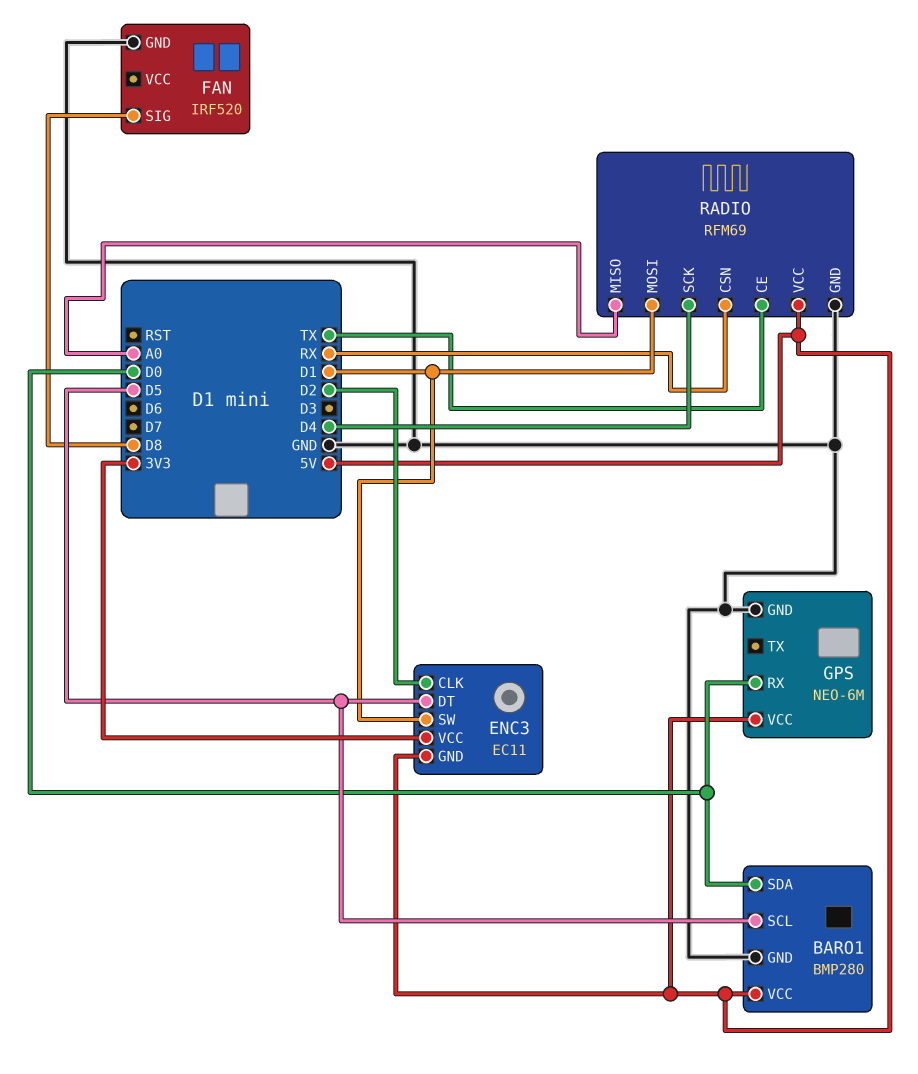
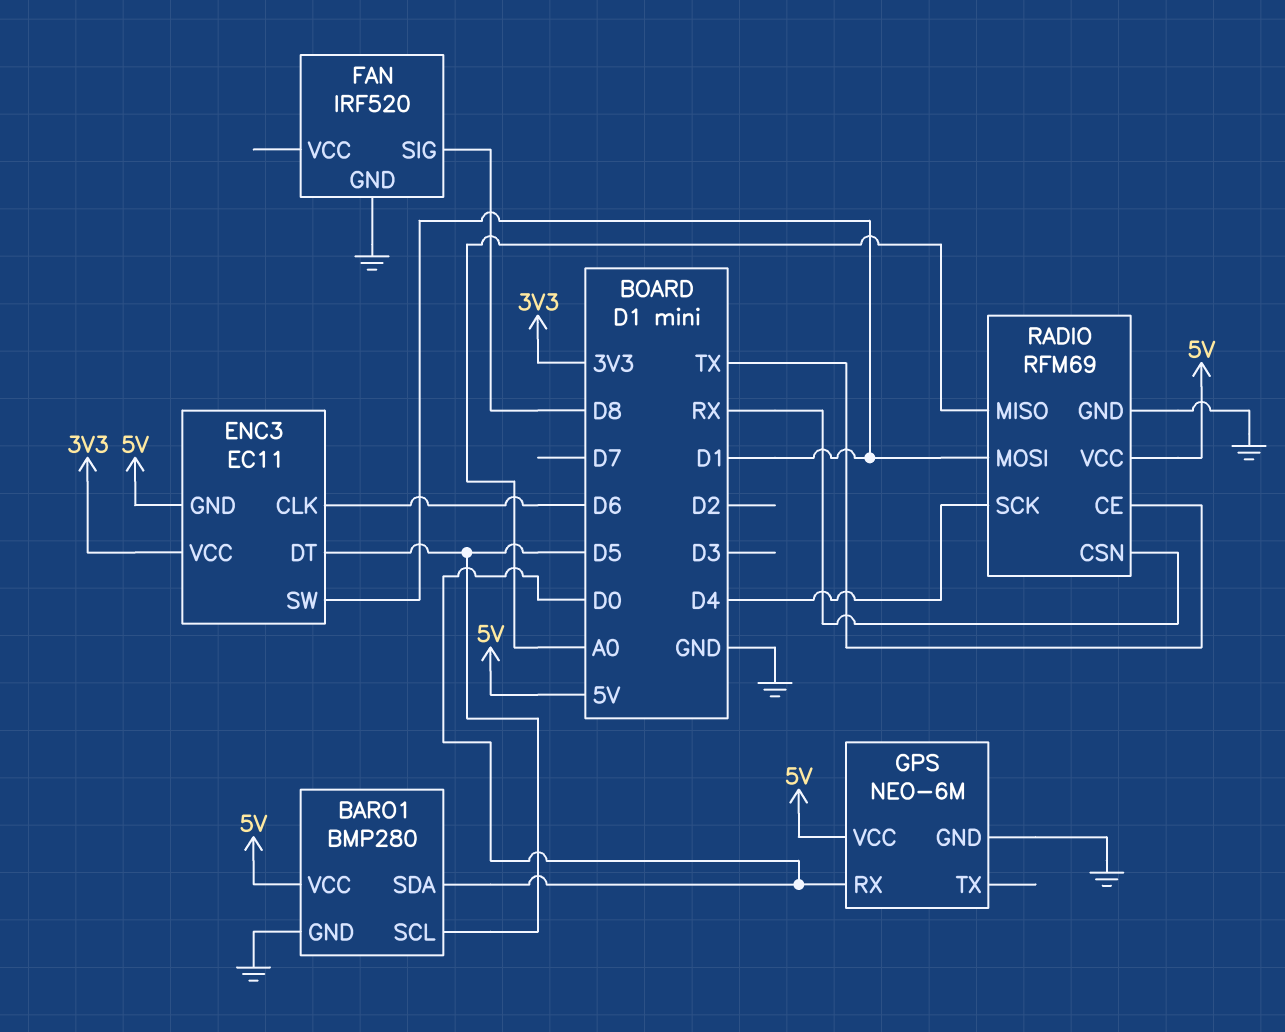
ENC3 pin CLK: D2 -> D6

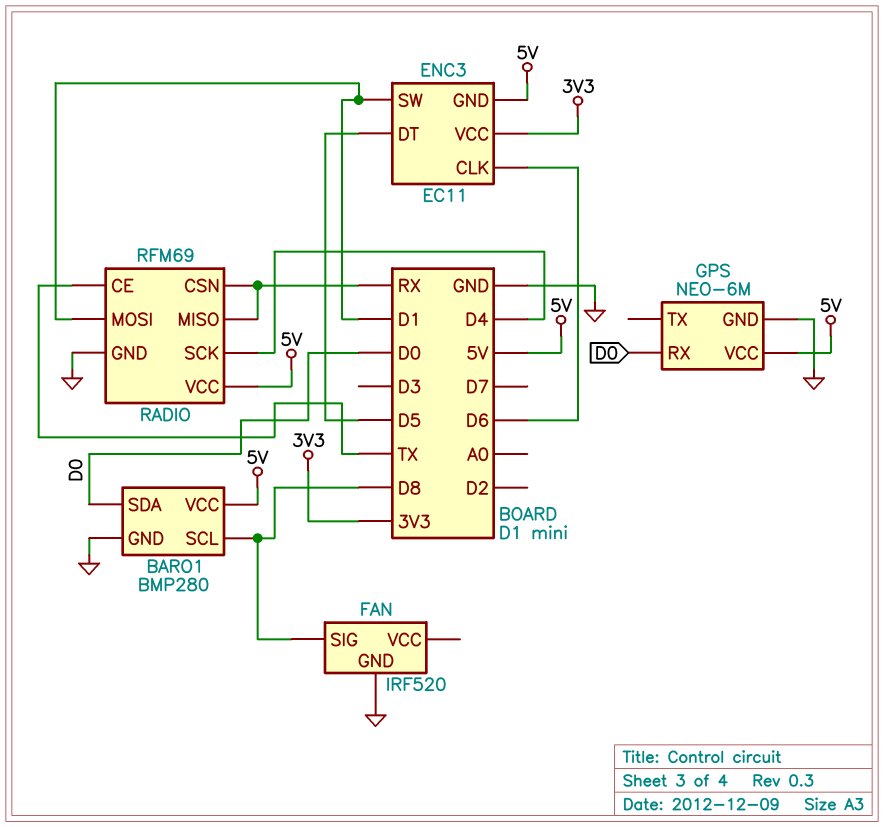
BARO1 pin SCL: D5 -> D8
RADIO pin MISO: A0 -> RX

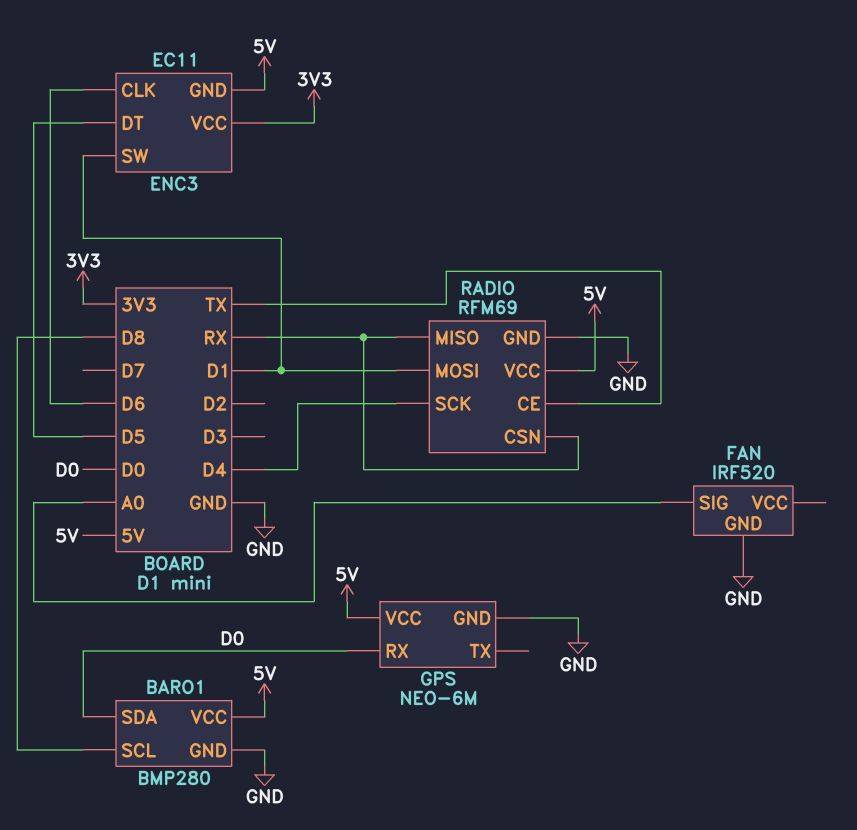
FAN pin SIG: D8 -> A0

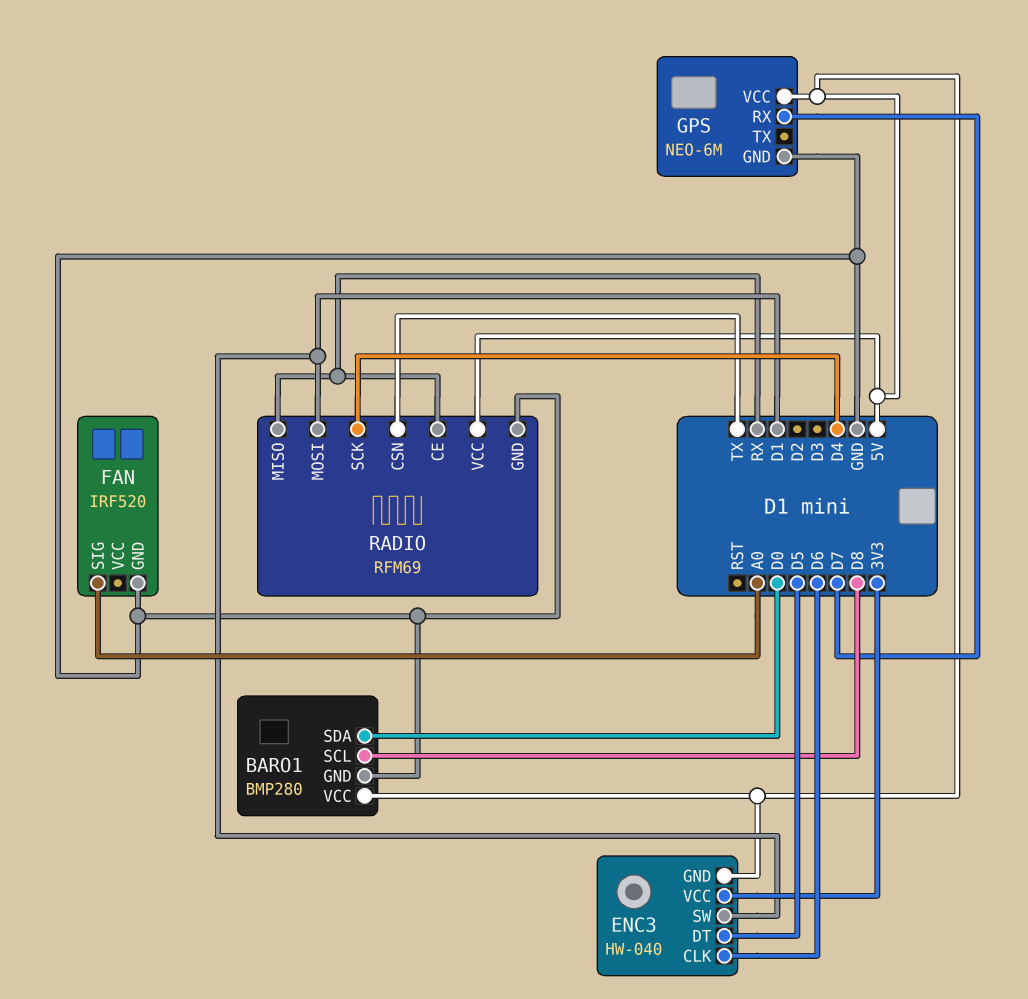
ENC3: EC11 -> HW-040
GPS pin RX: D0 -> D7
RADIO pin CE: TX -> RX
RADIO pin CSN: RX -> TX

